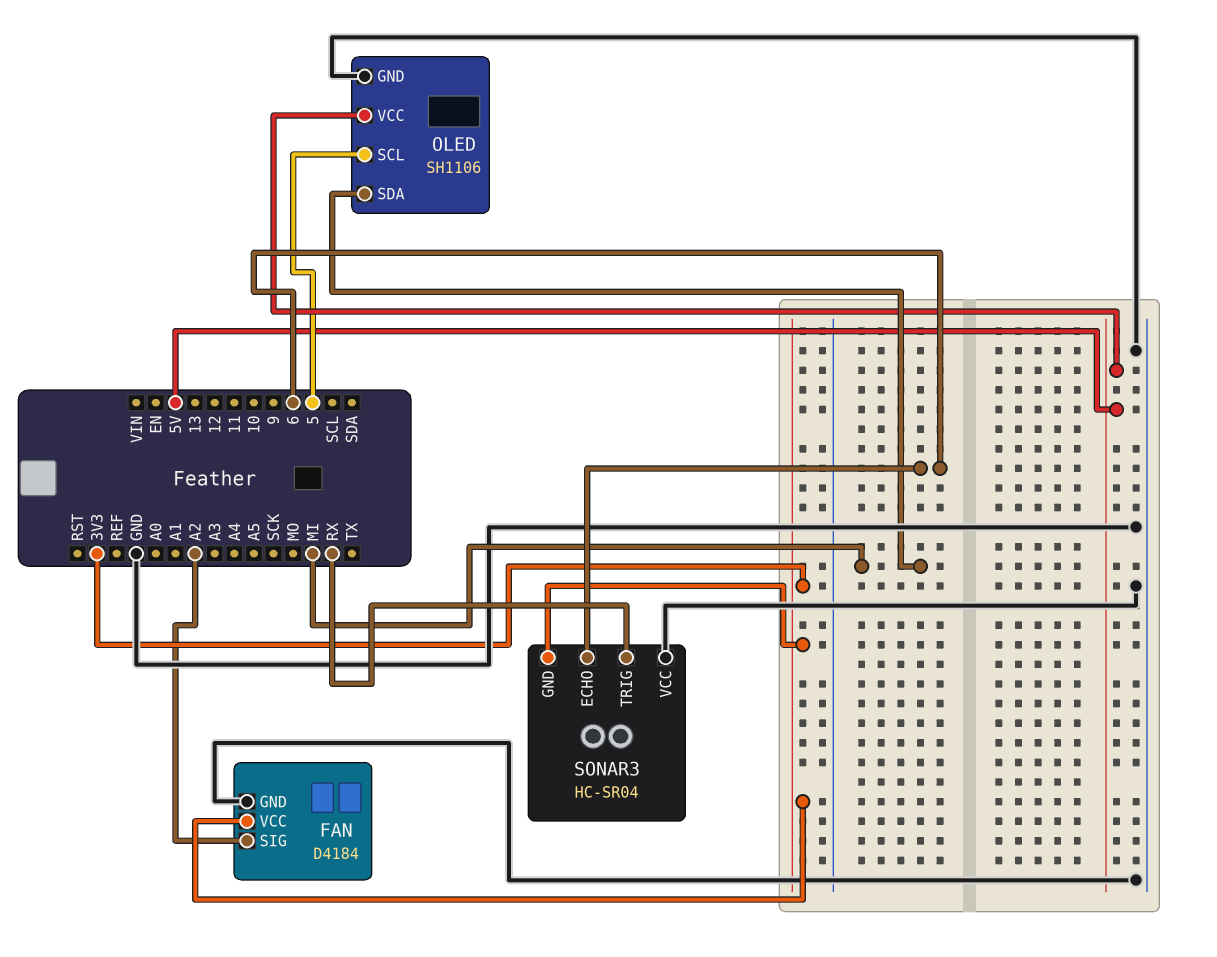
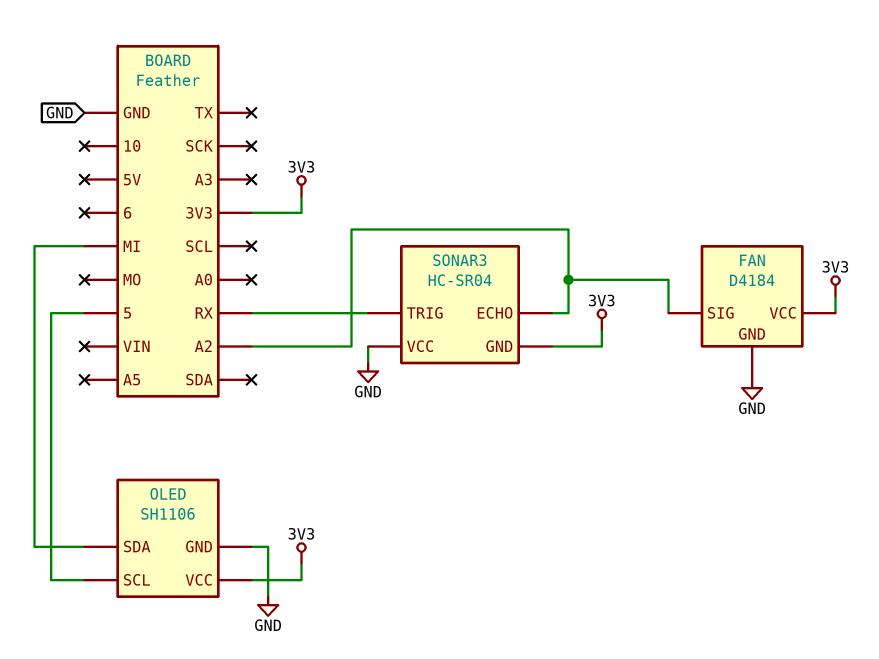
OLED pin VCC: 5V -> 3V3
SONAR3 pin ECHO: 6 -> A2

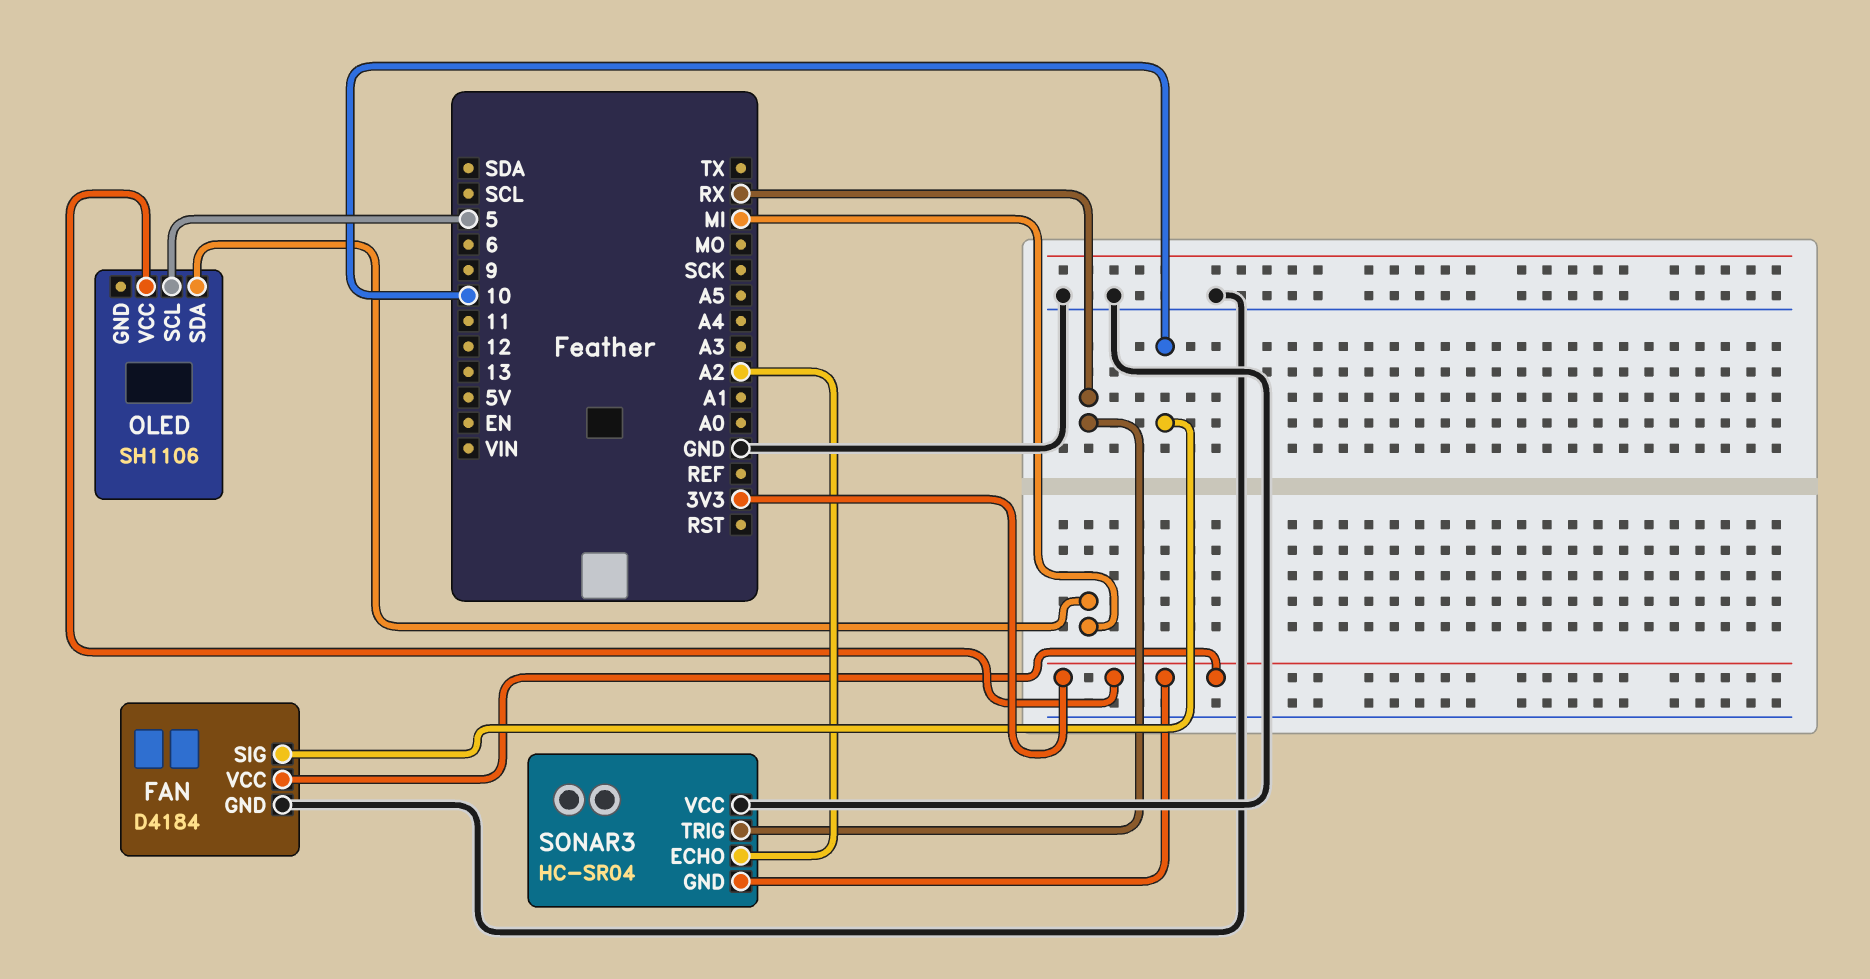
FAN pin SIG: A2 -> 10
OLED pin GND: GND -> none

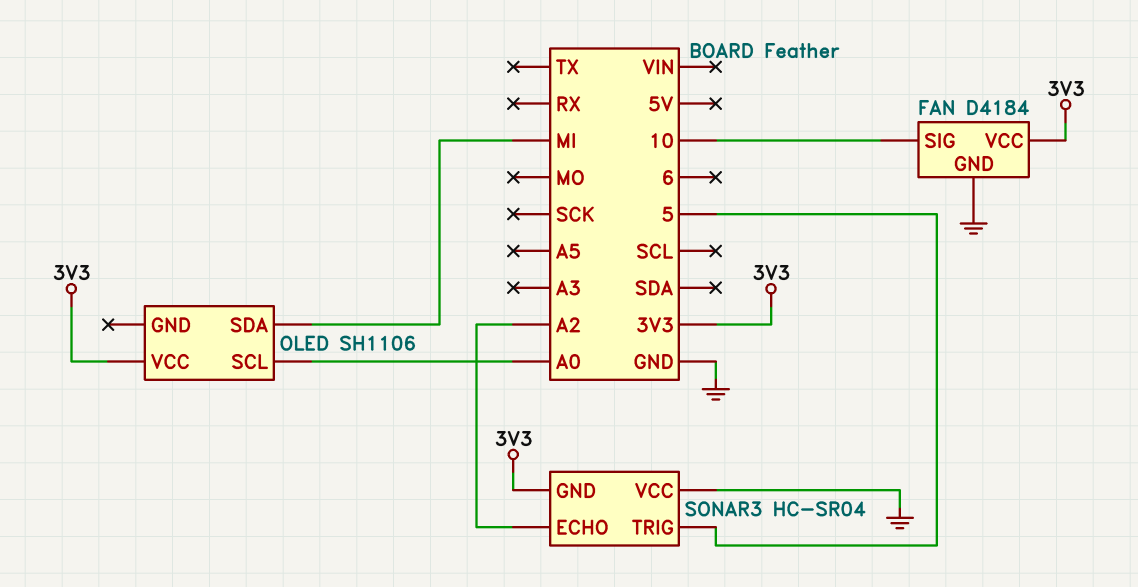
OLED pin SCL: 5 -> A0
SONAR3 pin TRIG: RX -> 5

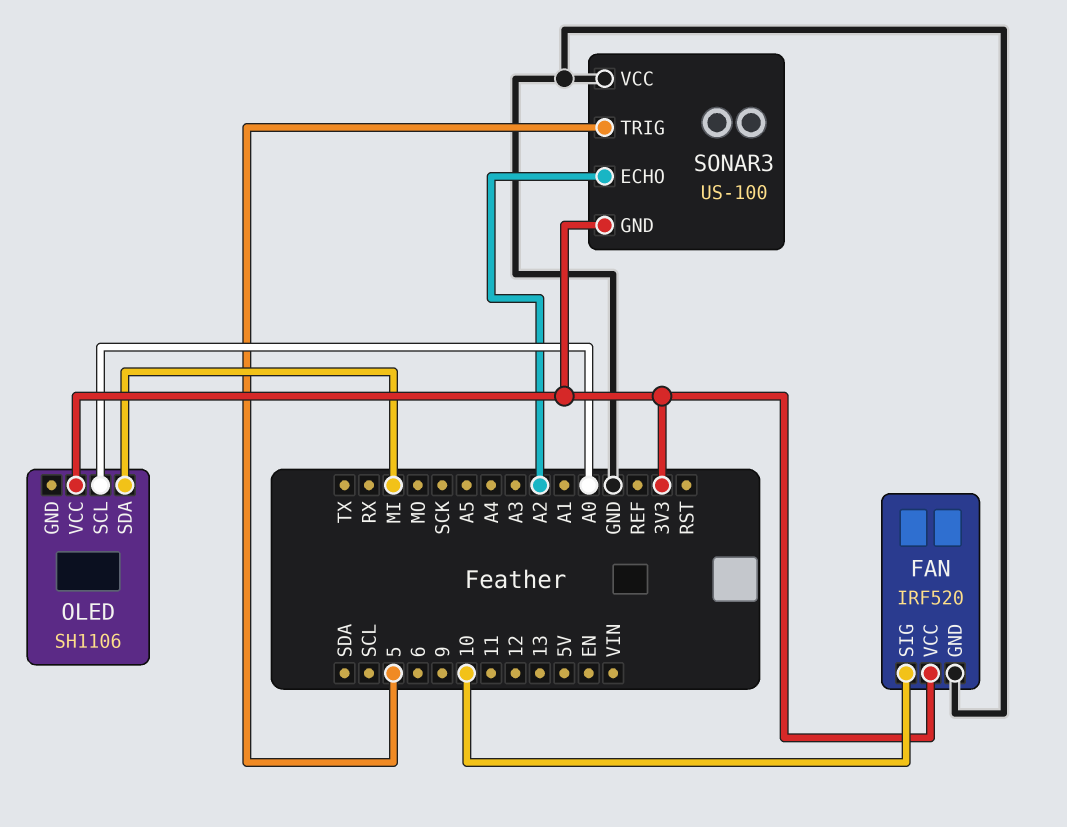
FAN: D4184 -> IRF520
SONAR3: HC-SR04 -> US-100

